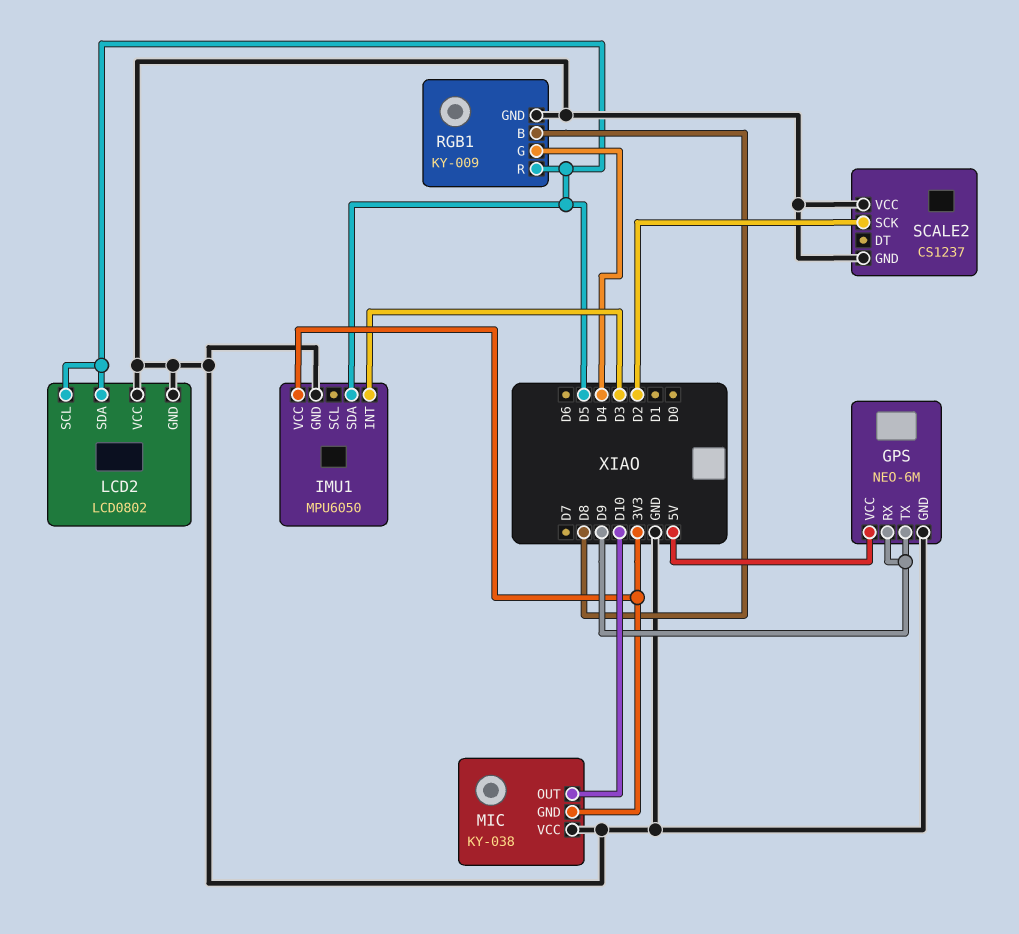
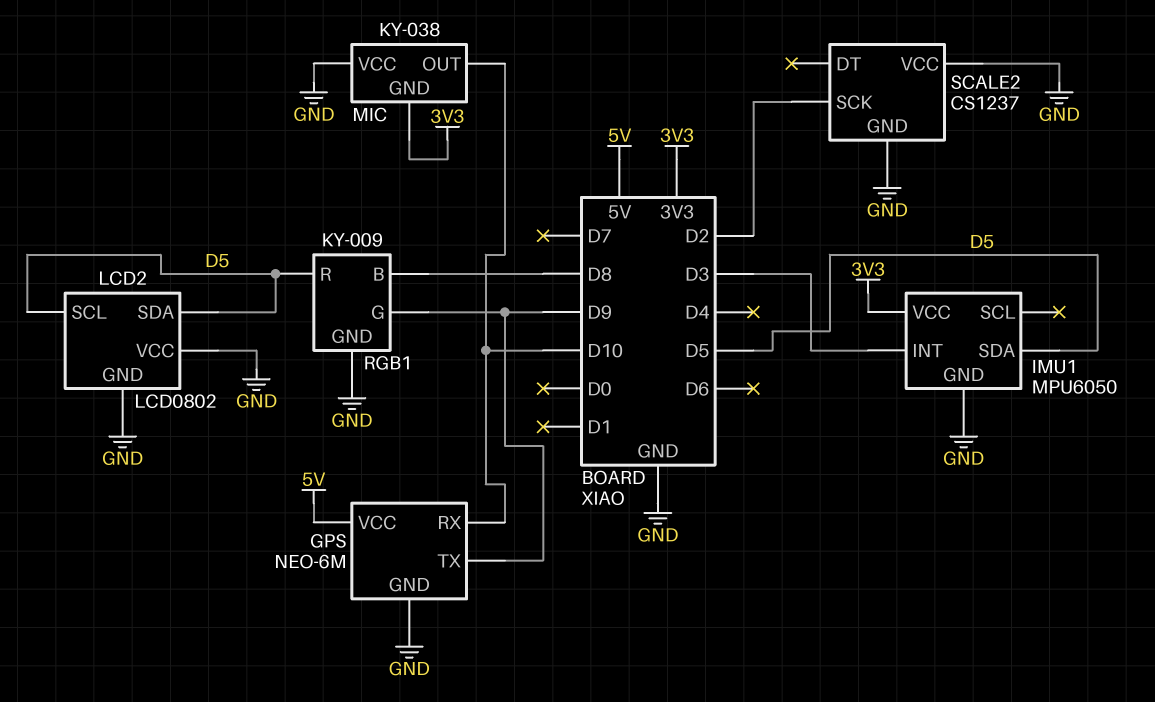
GPS pin RX: D9 -> D10
RGB1 pin G: D4 -> D9

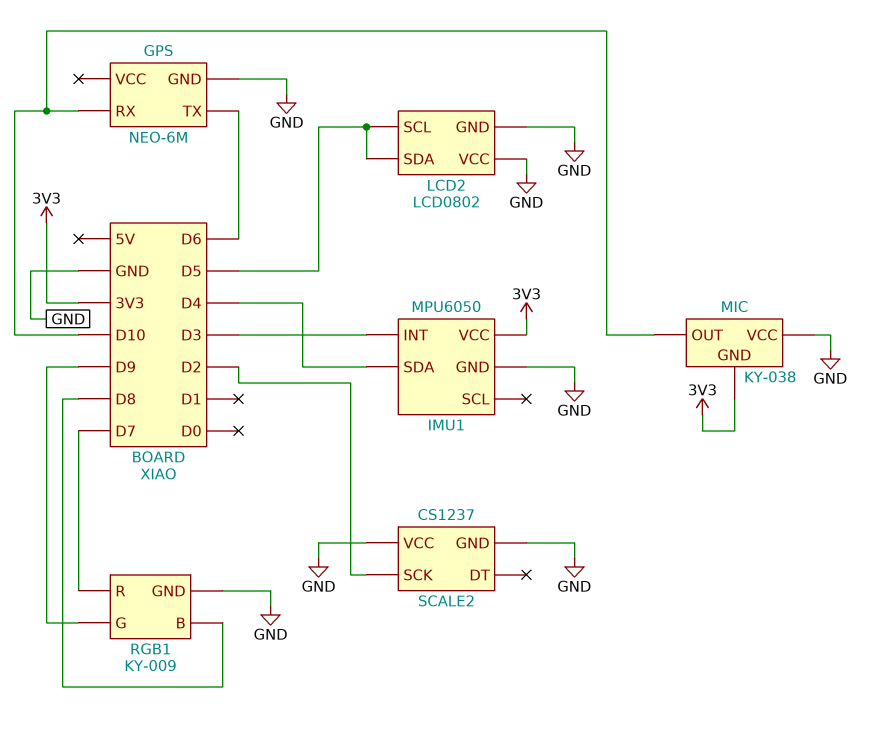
GPS pin TX: D9 -> D6
GPS pin VCC: 5V -> none
IMU1 pin SDA: D5 -> D4
RGB1 pin R: D5 -> D7

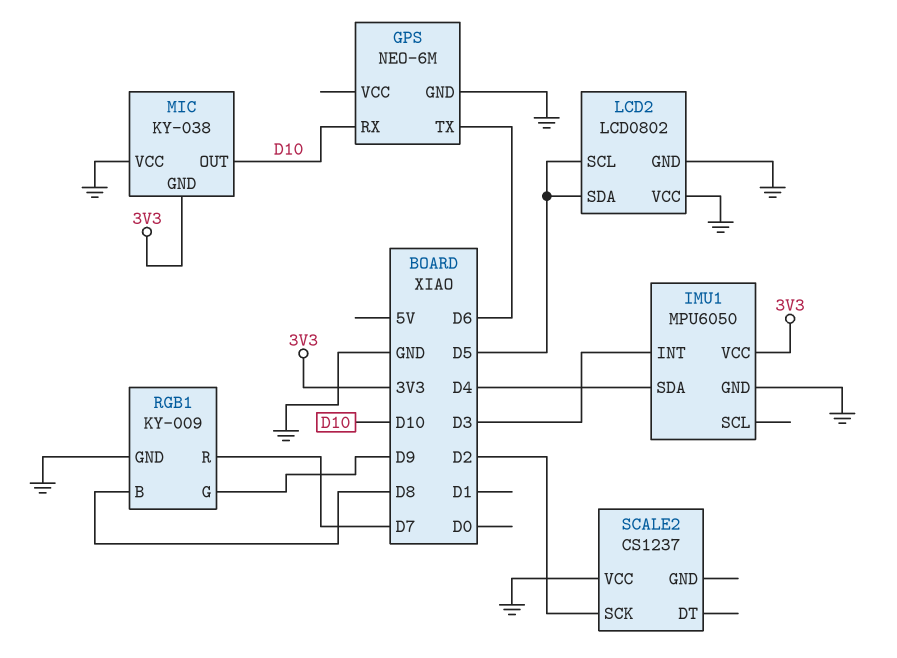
SCALE2 pin GND: GND -> none

